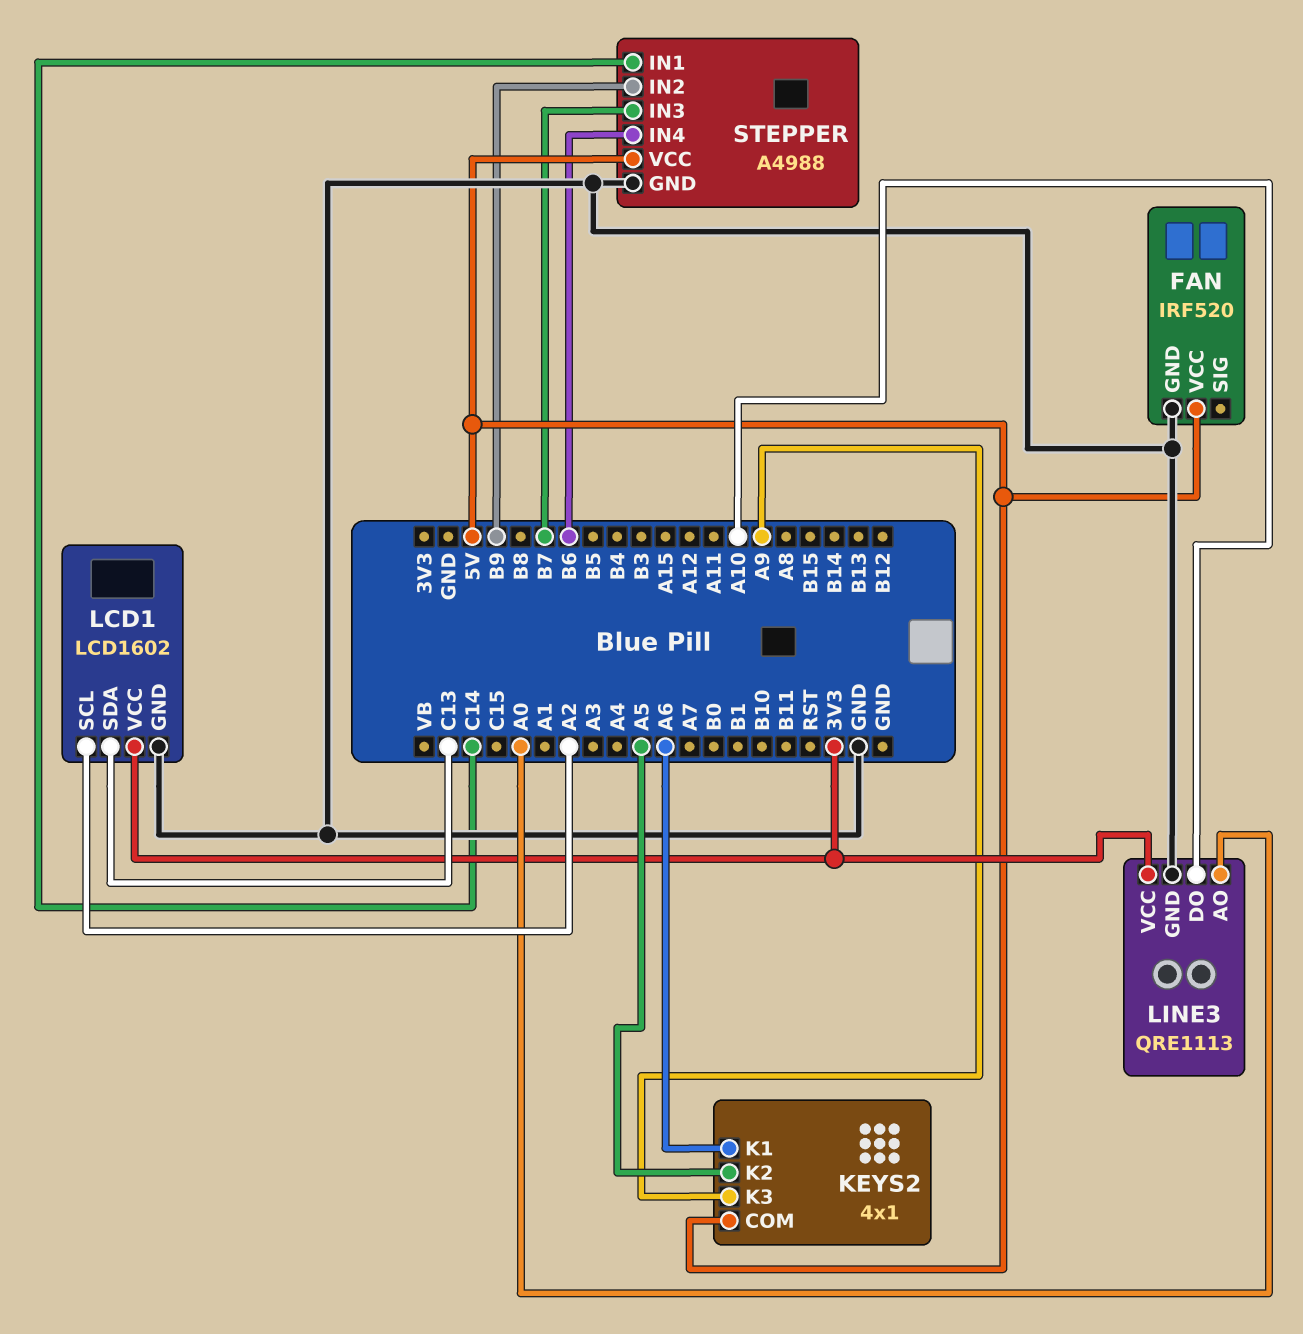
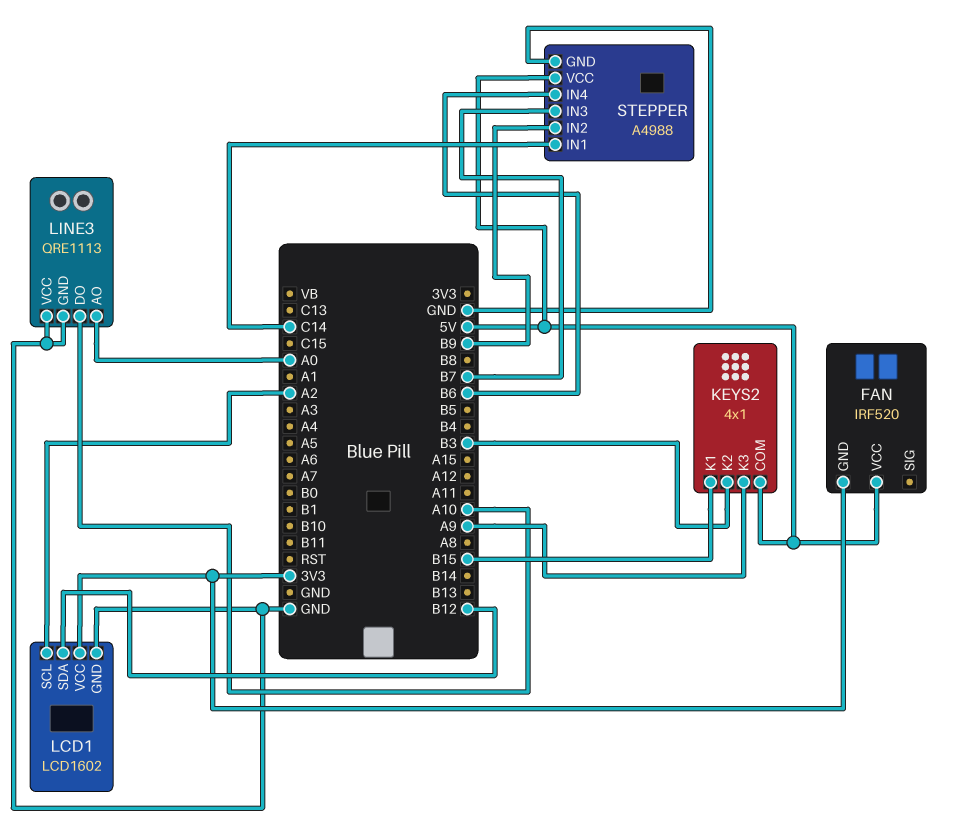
FAN pin GND: GND -> 3V3
KEYS2 pin K1: A6 -> B15
KEYS2 pin K2: A5 -> B3
LCD1 pin SDA: C13 -> B12
LINE3 pin VCC: 3V3 -> GND

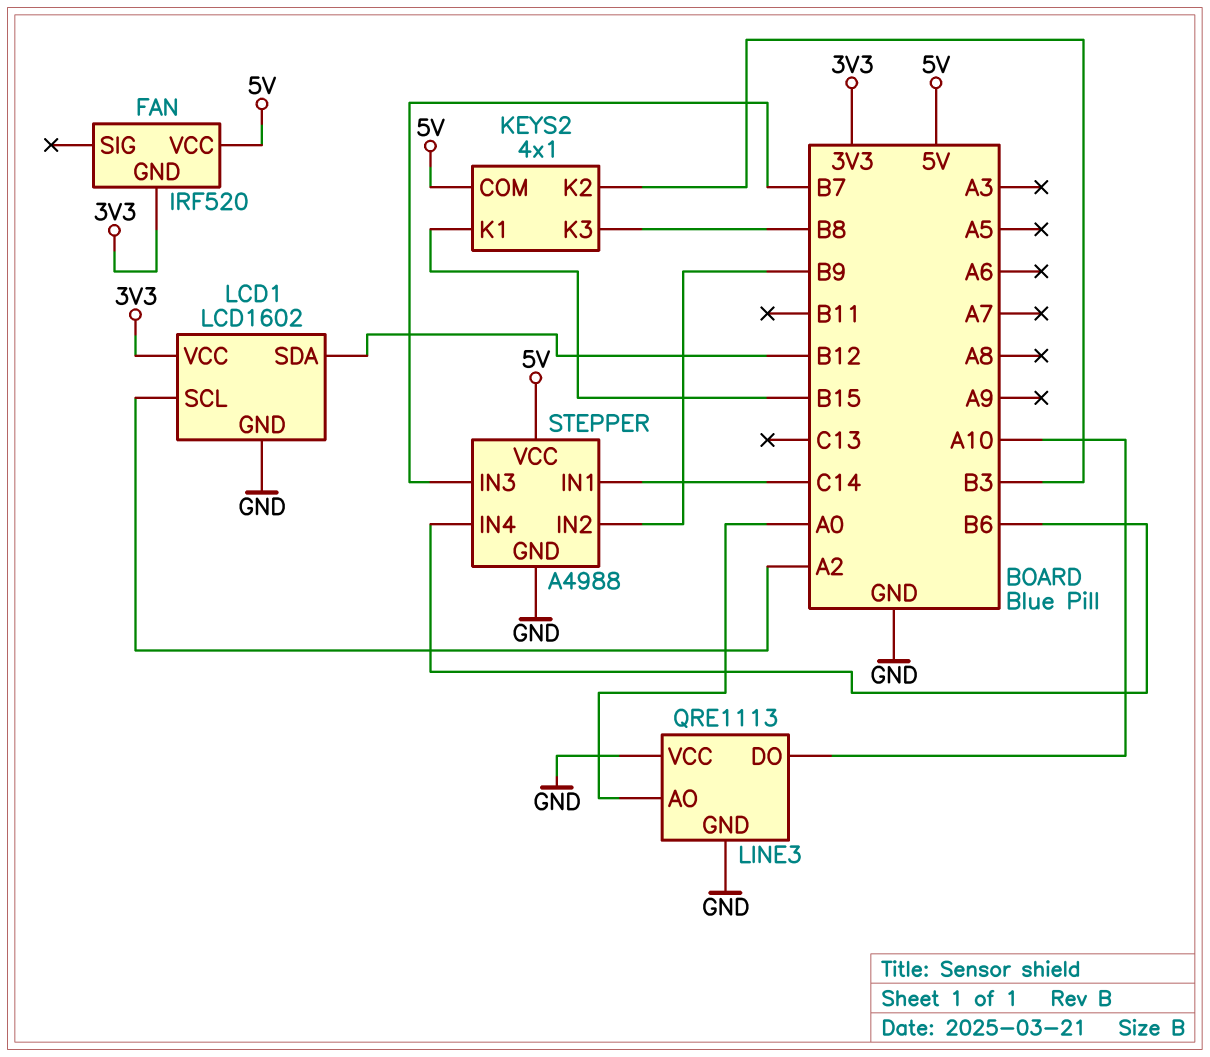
KEYS2 pin K3: A9 -> B8

